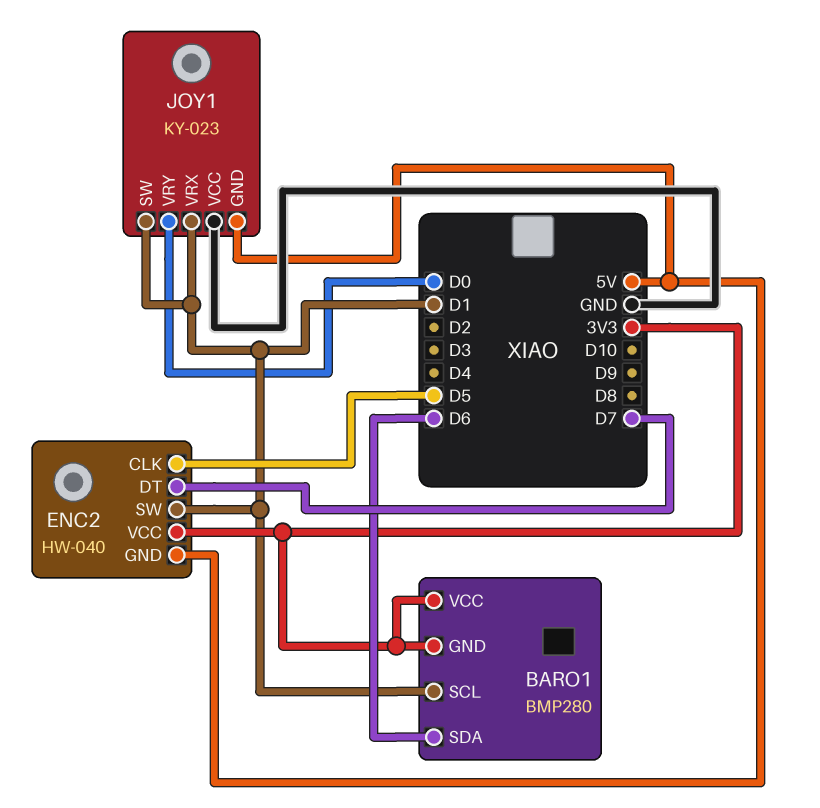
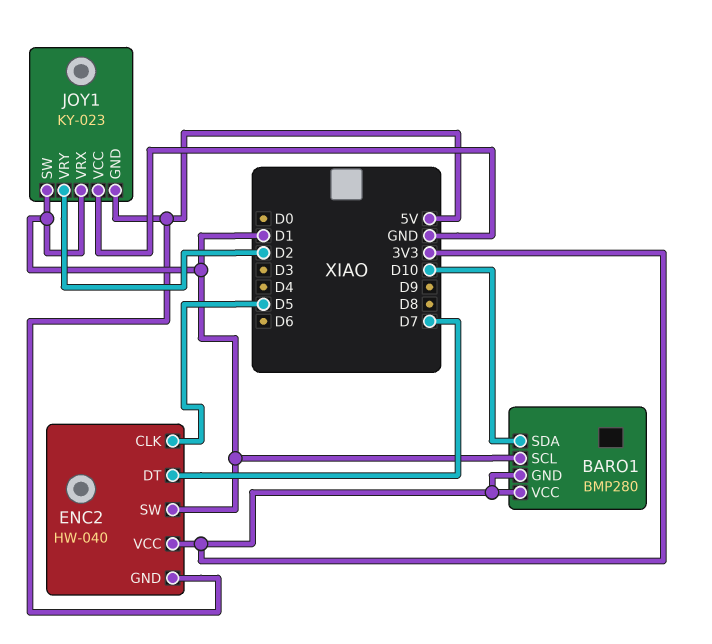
BARO1 pin SDA: D6 -> D10
JOY1 pin VRY: D0 -> D2

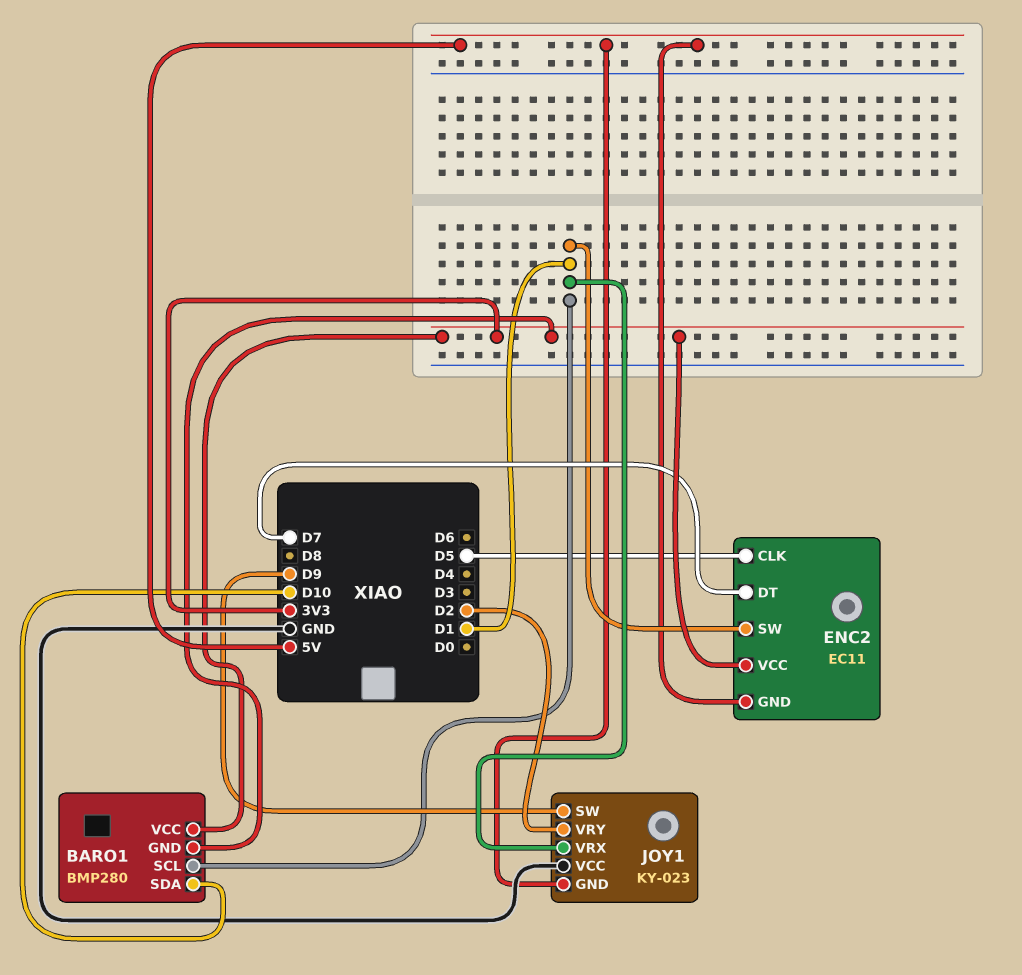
ENC2: HW-040 -> EC11
JOY1 pin SW: D1 -> D9

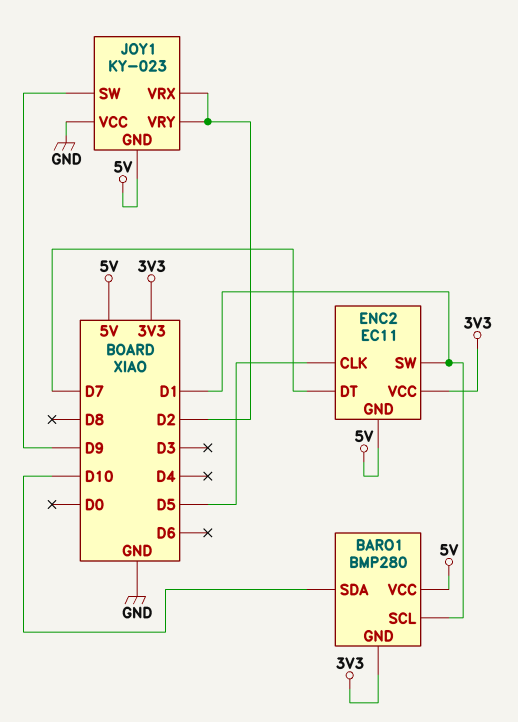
BARO1 pin VCC: 3V3 -> 5V
JOY1 pin VRX: D1 -> D2

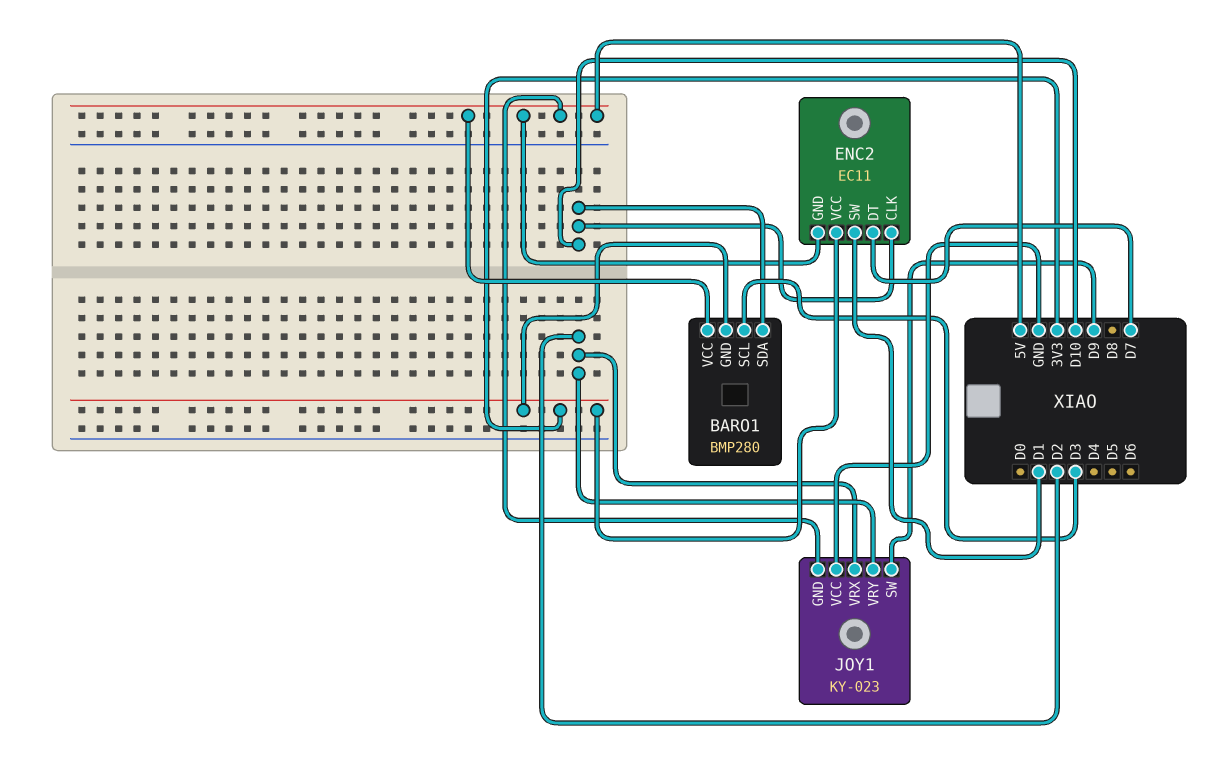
BARO1 pin SCL: D1 -> D3
ENC2 pin CLK: D5 -> D10

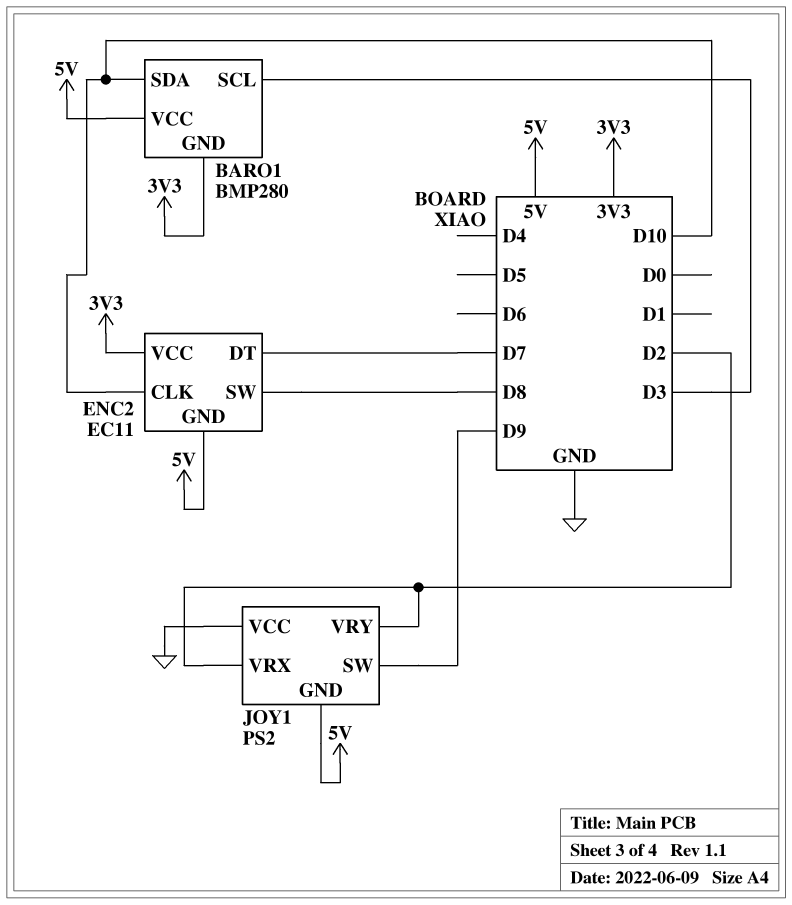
ENC2 pin SW: D1 -> D8
JOY1: KY-023 -> PS2

